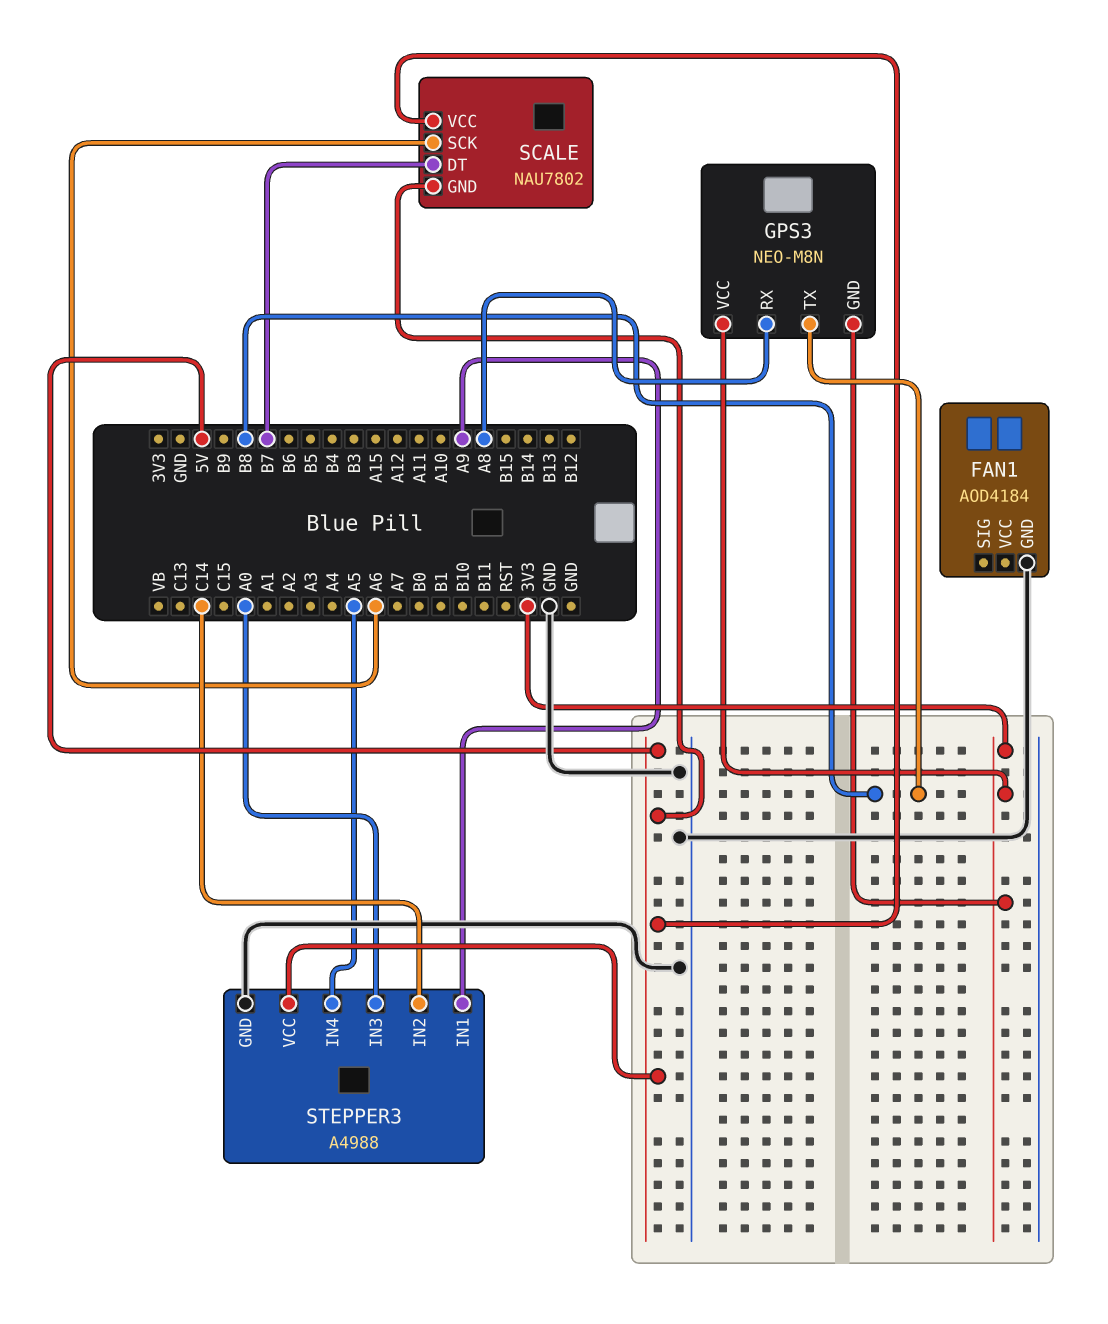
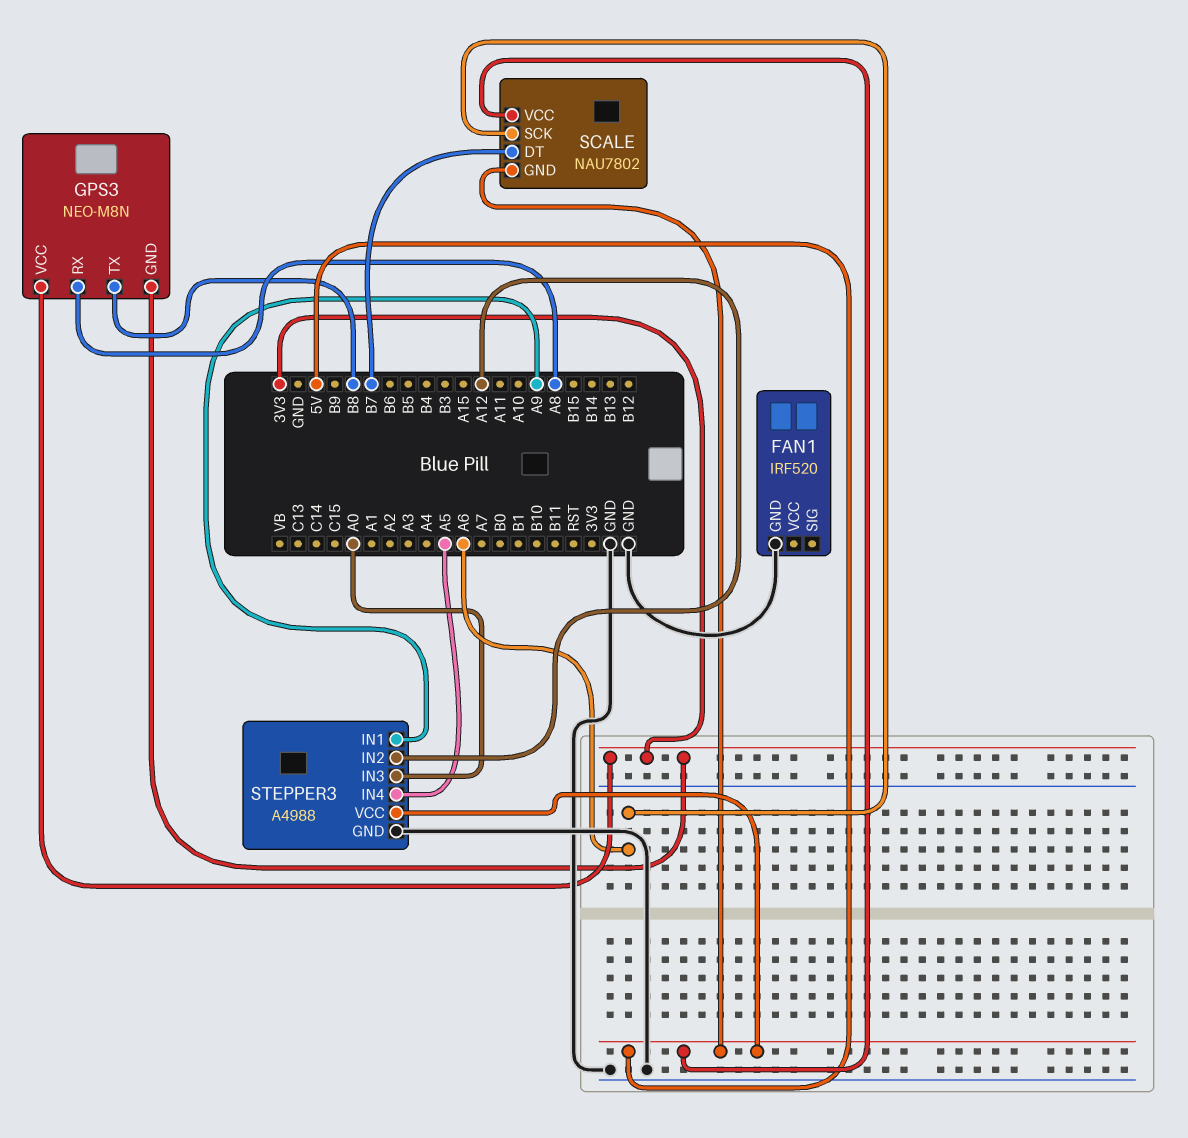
FAN1: AOD4184 -> IRF520
STEPPER3 pin IN2: C14 -> A12

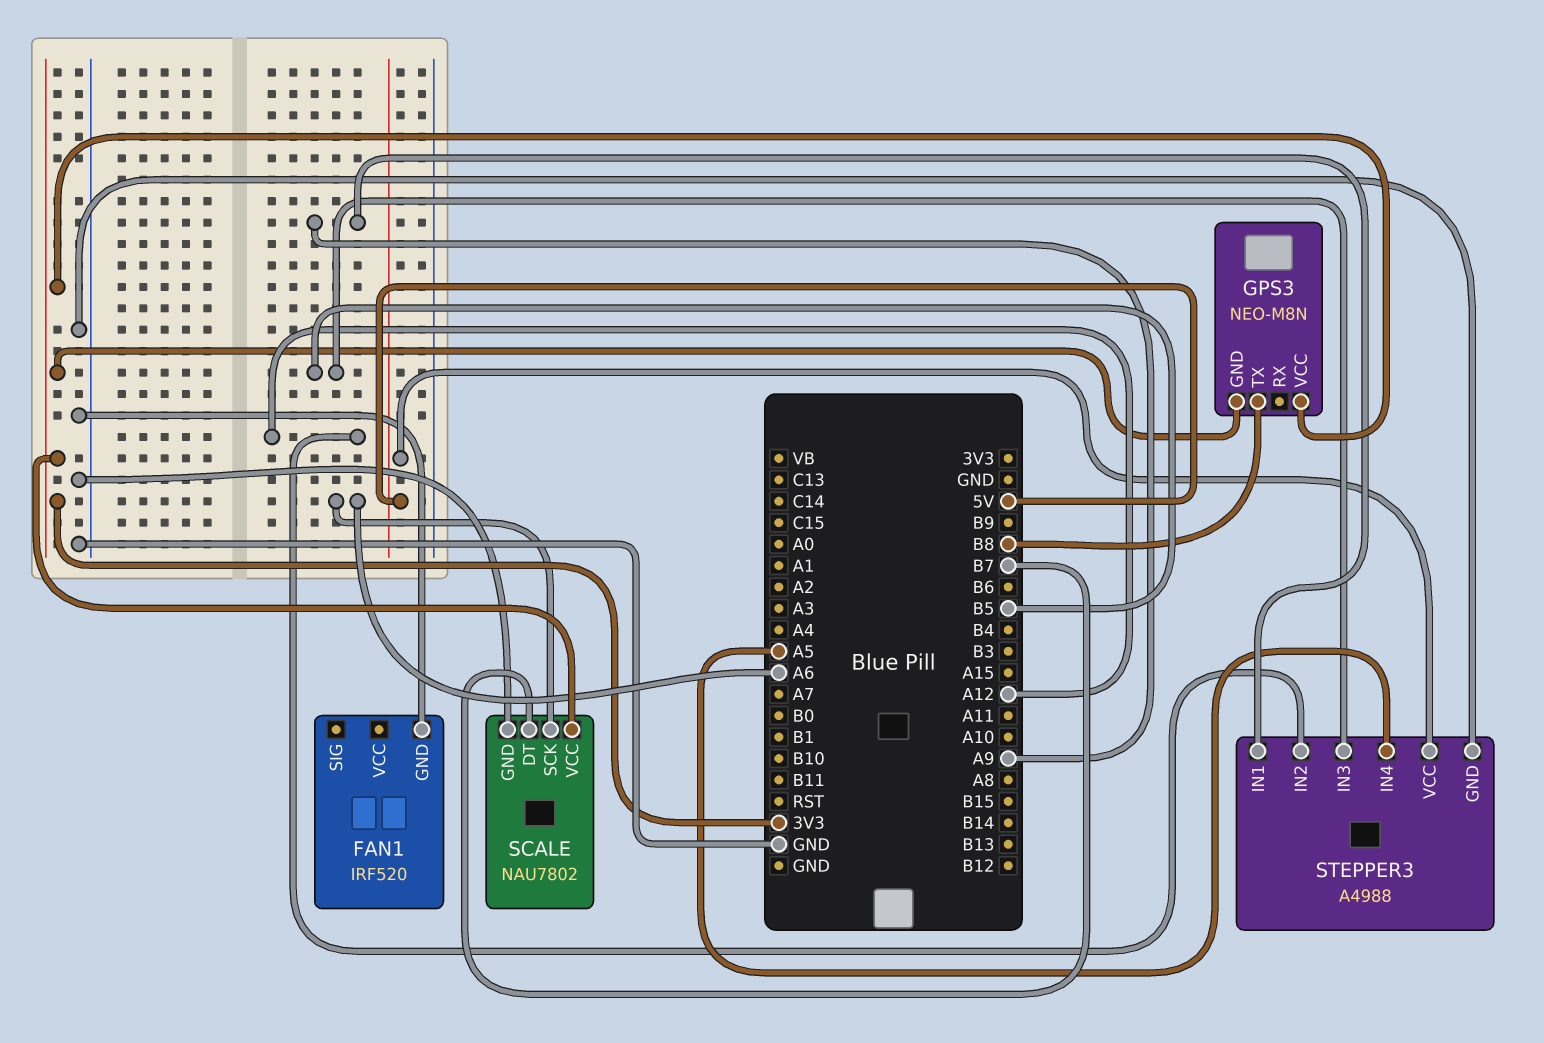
GPS3 pin RX: A8 -> none
SCALE pin GND: 5V -> GND
SCALE pin VCC: 5V -> 3V3
STEPPER3 pin IN3: A0 -> B5

